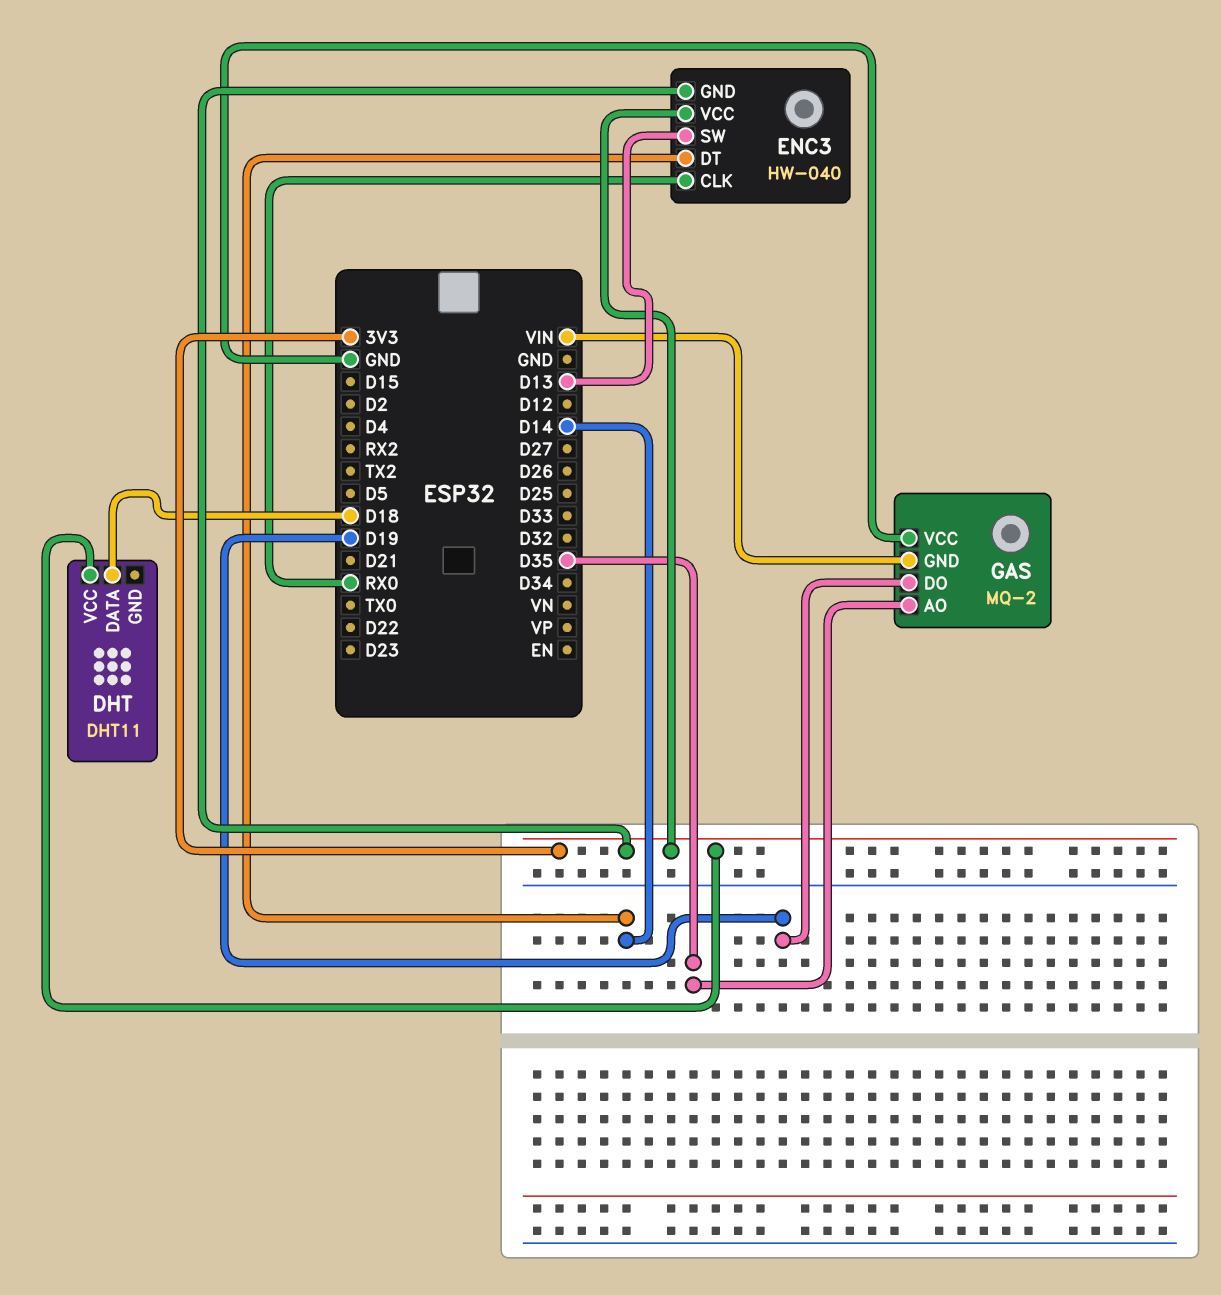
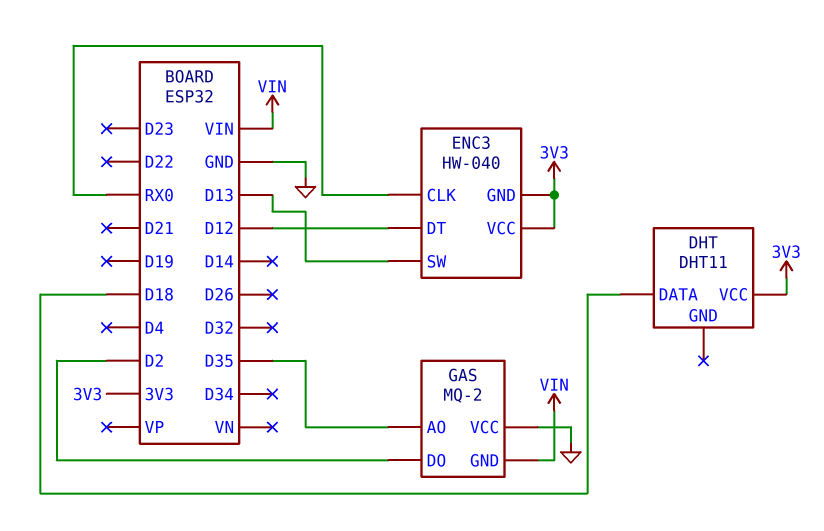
ENC3 pin DT: D14 -> D12
GAS pin DO: D19 -> D2

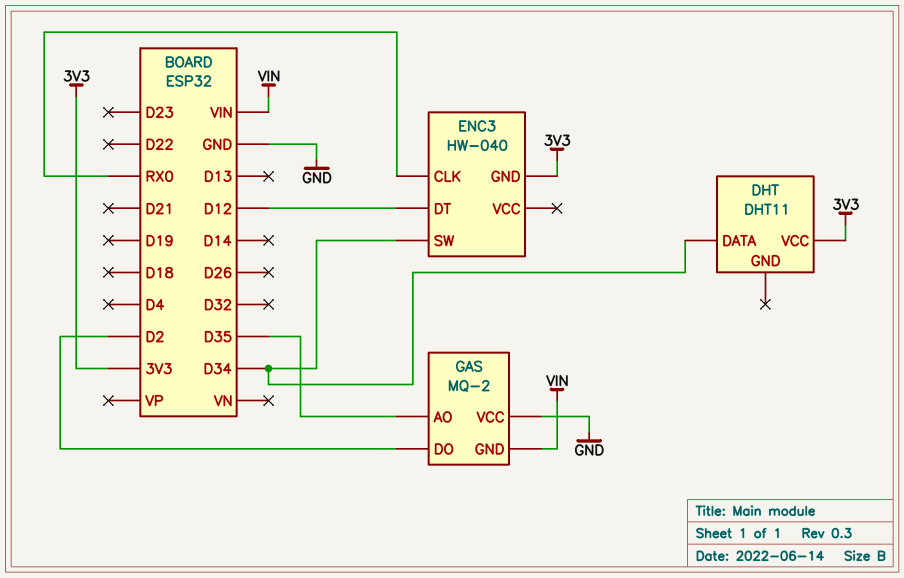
DHT pin DATA: D18 -> D34
ENC3 pin SW: D13 -> D34
ENC3 pin VCC: 3V3 -> none

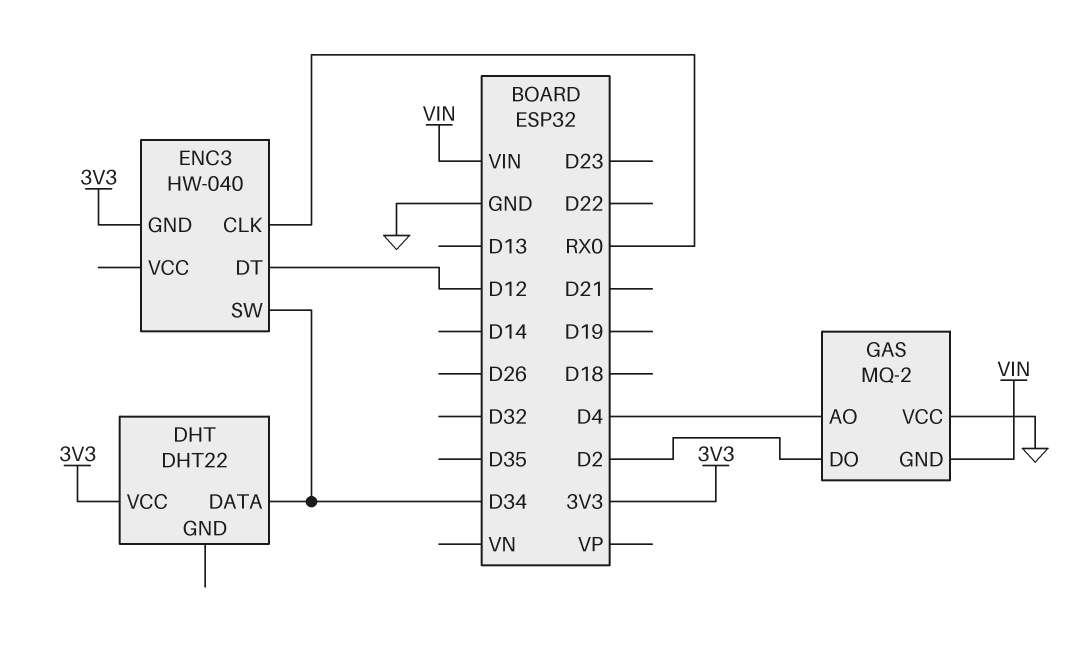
DHT: DHT11 -> DHT22
GAS pin AO: D35 -> D4

